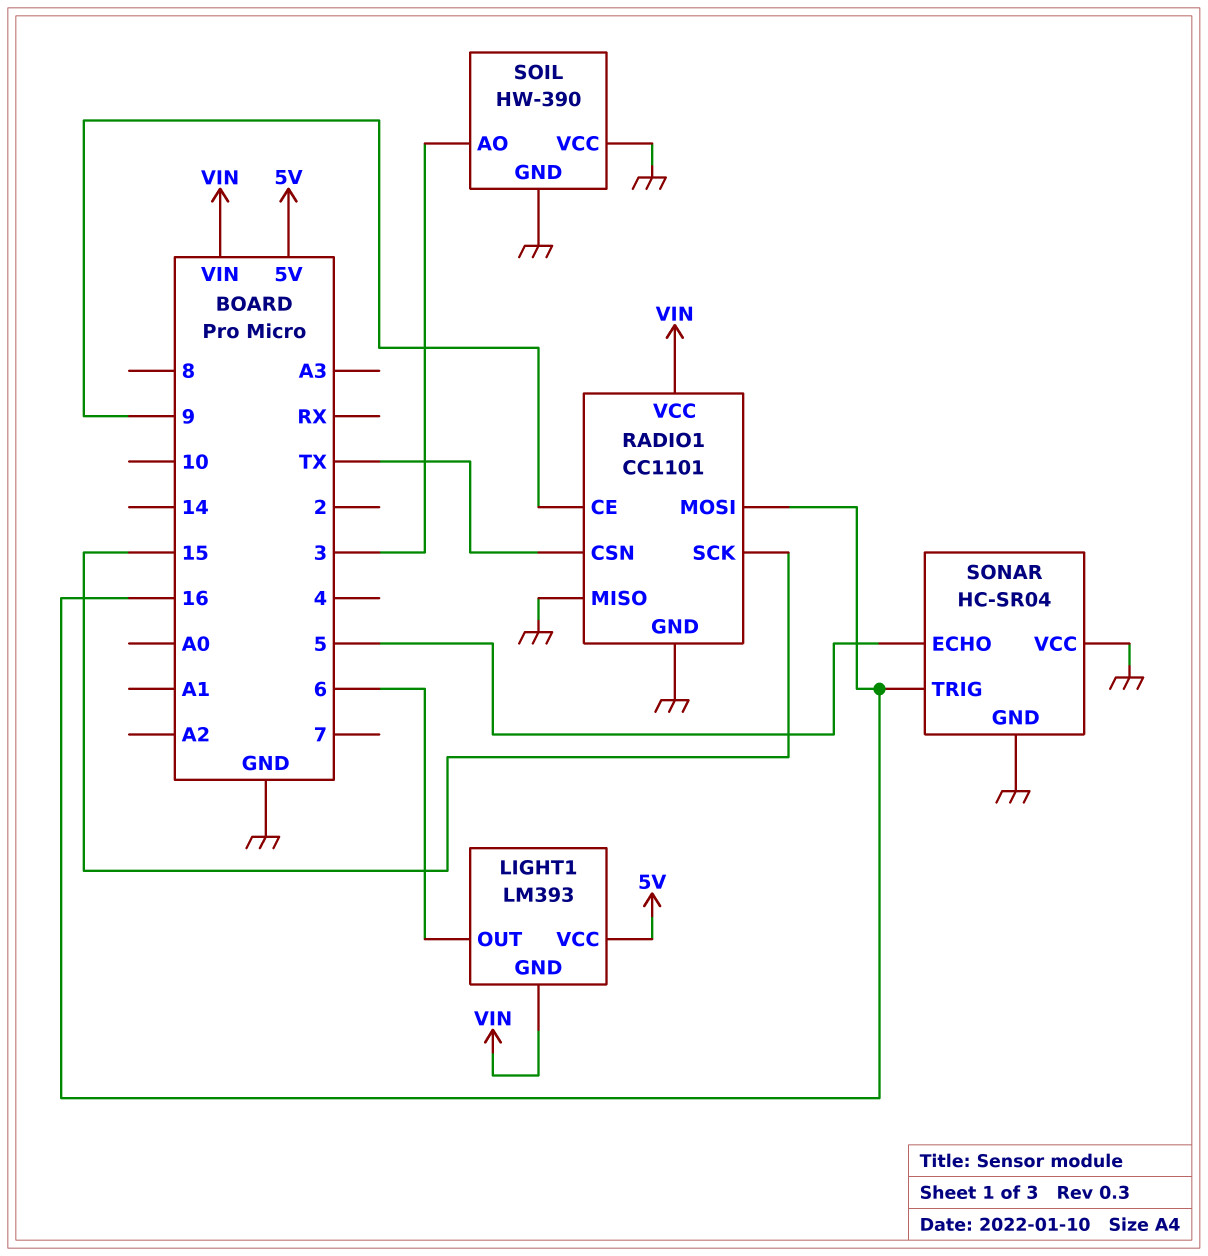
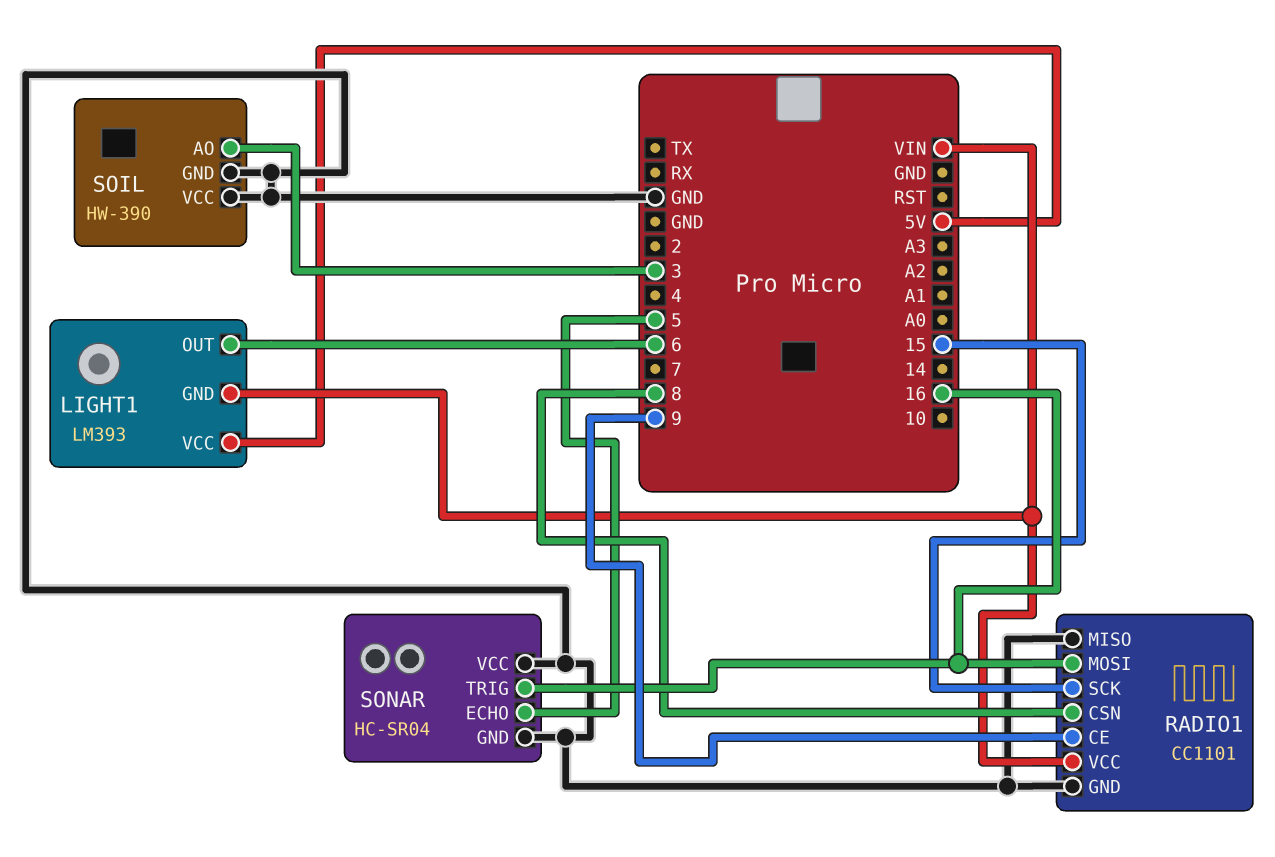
RADIO1 pin CSN: TX -> 8

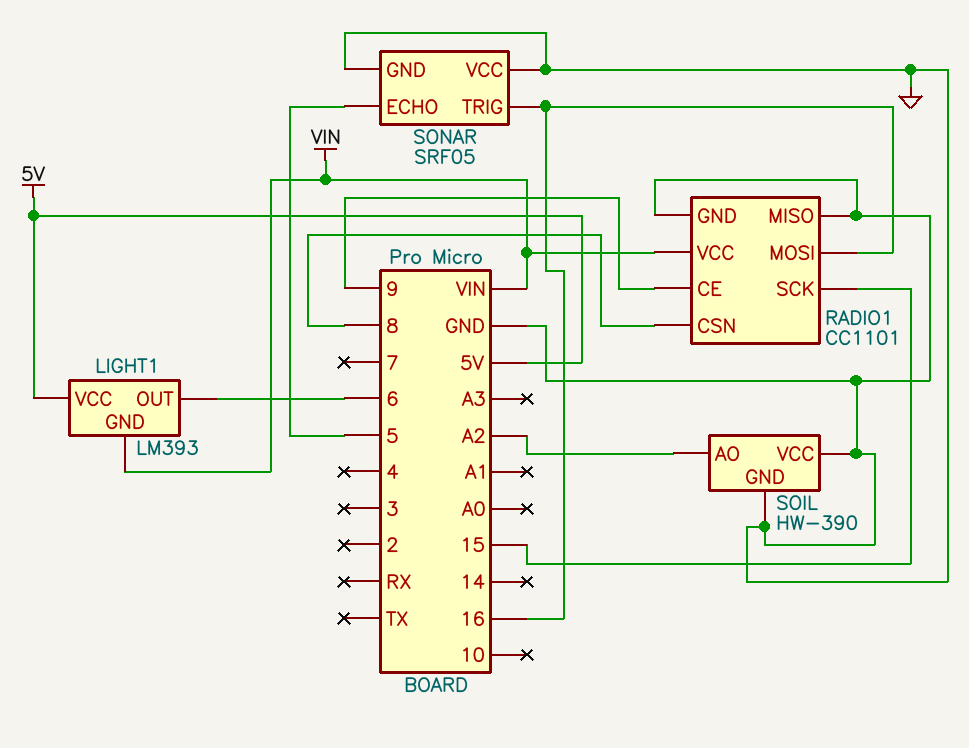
SOIL pin AO: 3 -> A2
SONAR: HC-SR04 -> SRF05

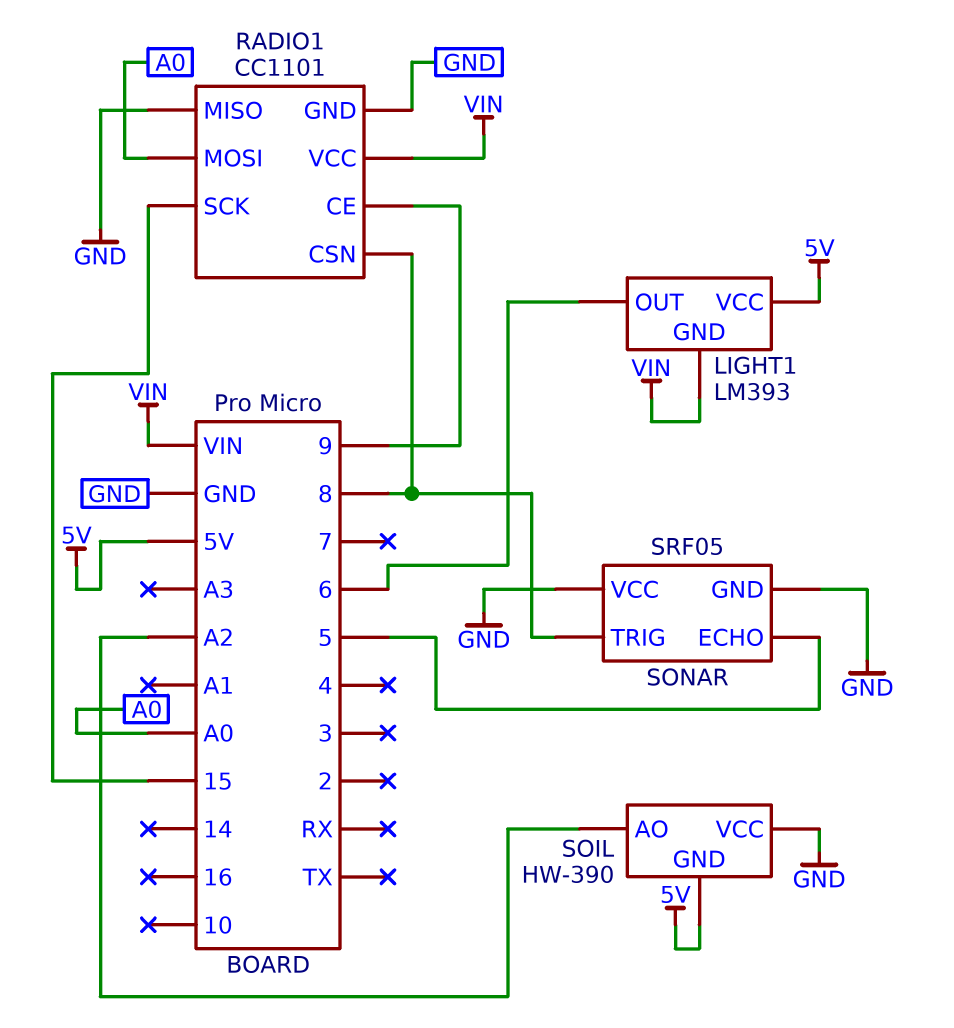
RADIO1 pin MOSI: 16 -> A0
SOIL pin GND: GND -> 5V
SONAR pin TRIG: 16 -> 8

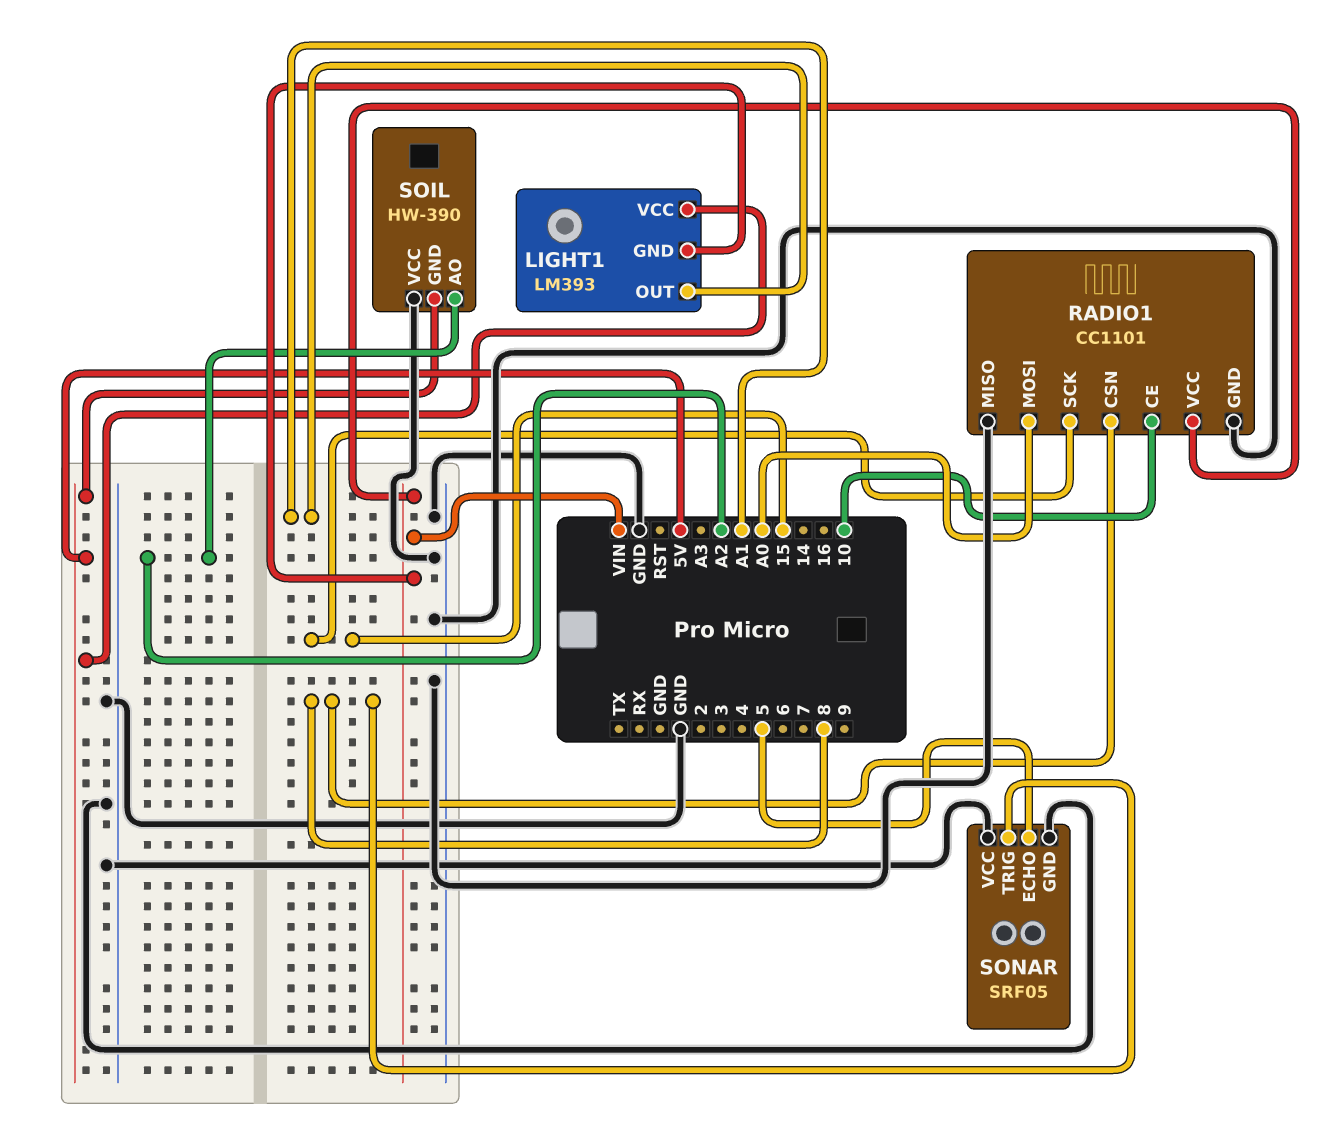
LIGHT1 pin OUT: 6 -> A1
RADIO1 pin CE: 9 -> 10

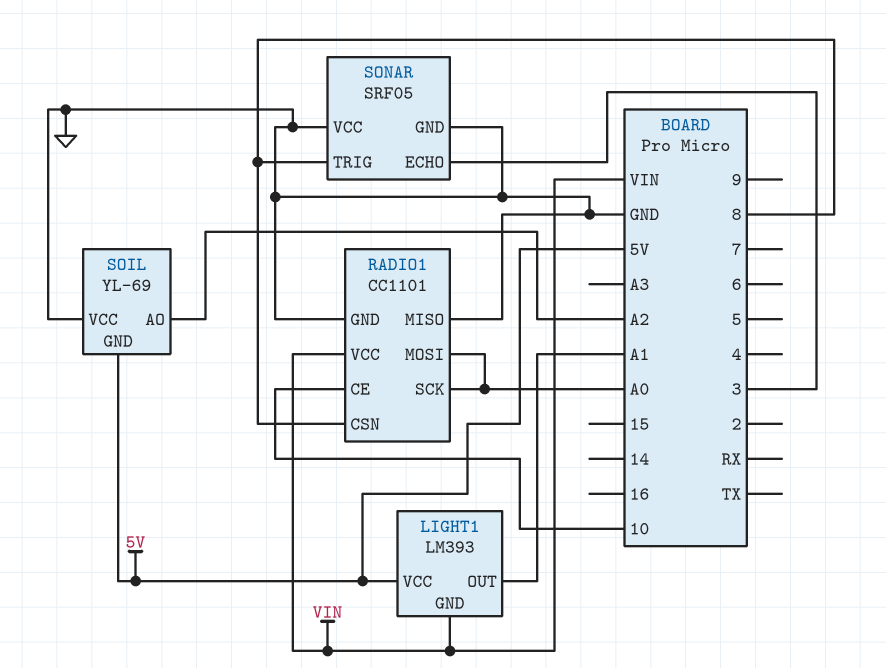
RADIO1 pin SCK: 15 -> A0
SOIL: HW-390 -> YL-69
SONAR pin ECHO: 5 -> 3

